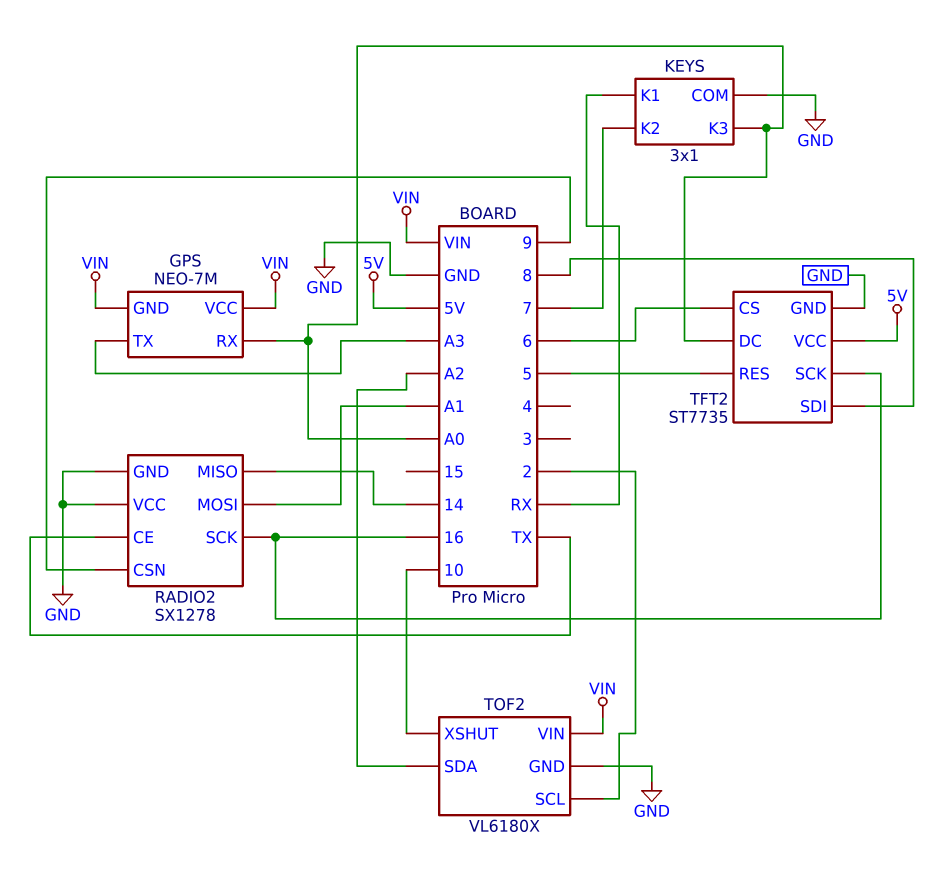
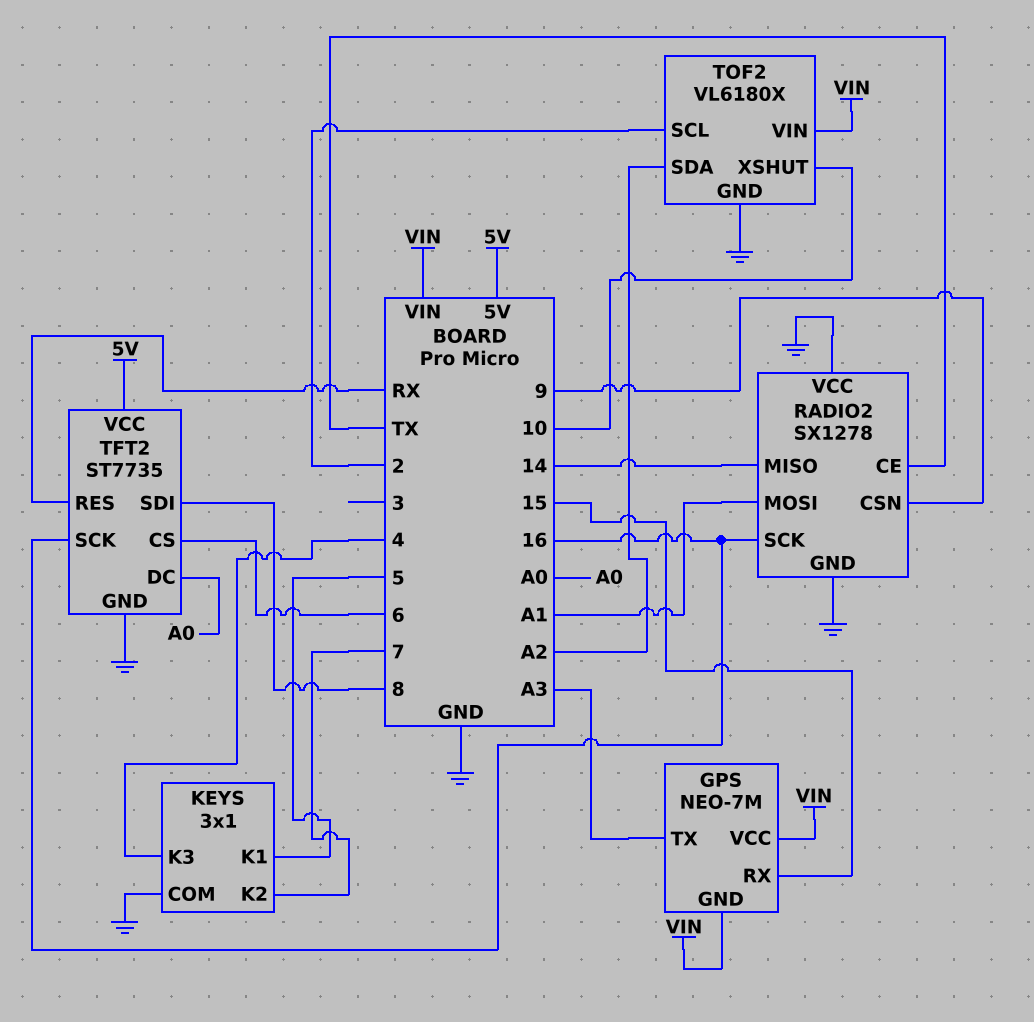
GPS pin RX: A0 -> 15
KEYS pin K1: RX -> 5
KEYS pin K3: A0 -> 4
TFT2 pin RES: 5 -> RX

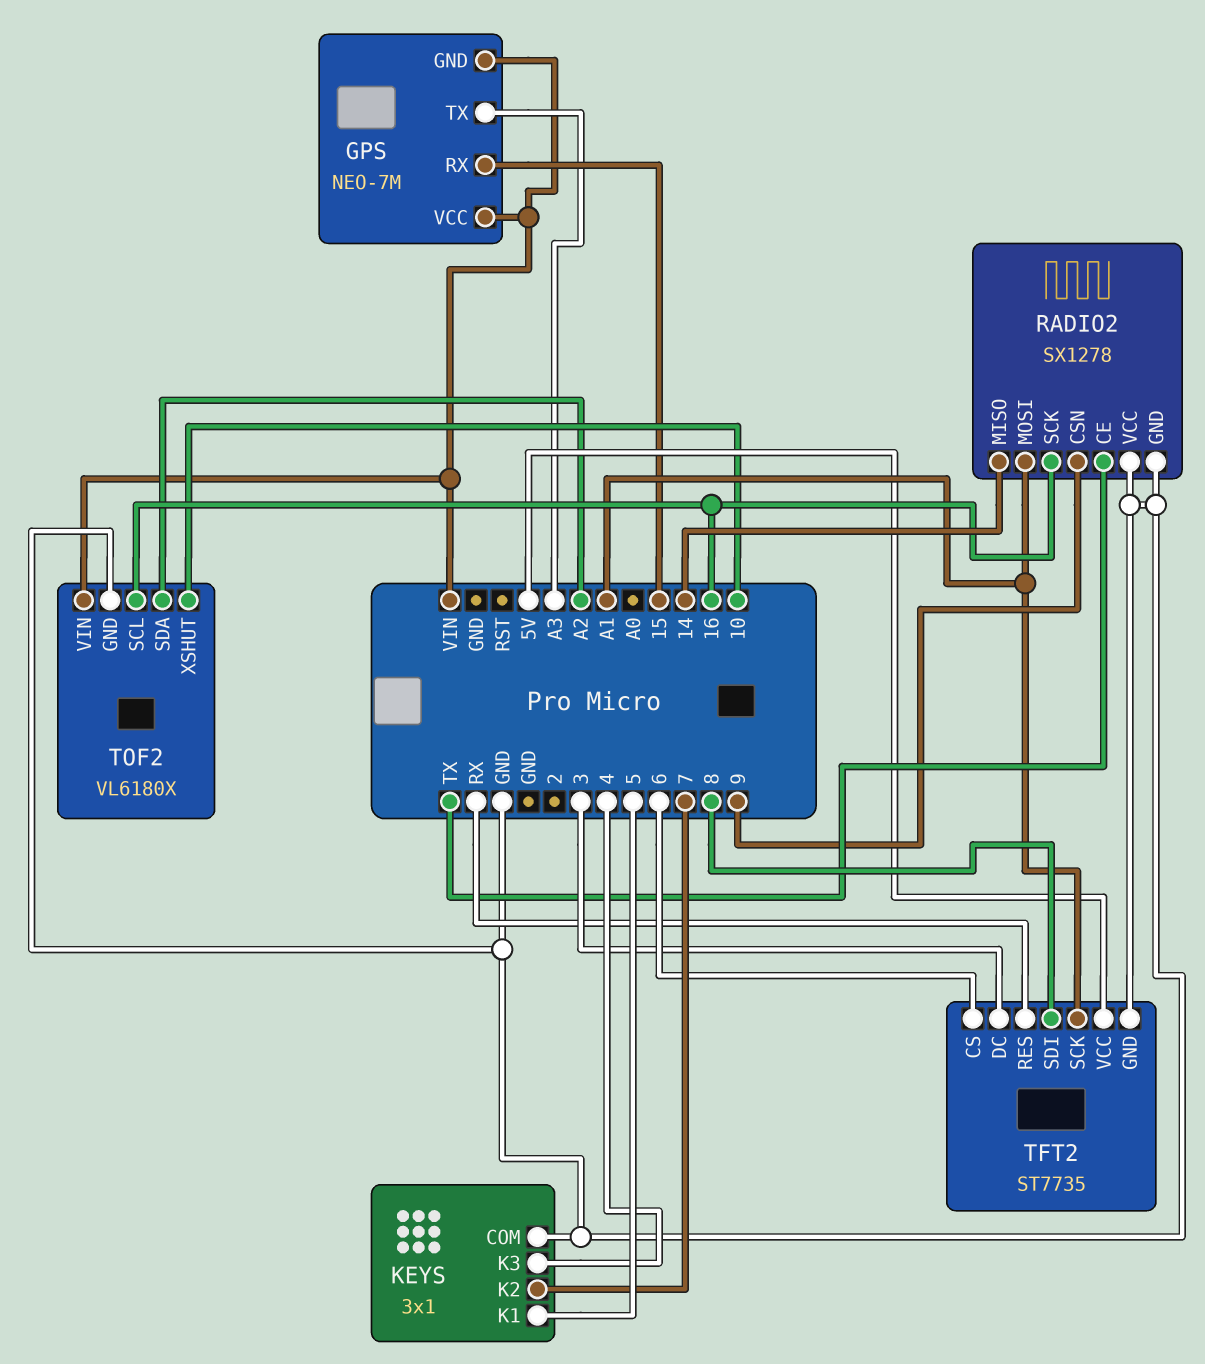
TFT2 pin DC: A0 -> 3
TFT2 pin SCK: 16 -> A1
TOF2 pin SCL: 2 -> 16

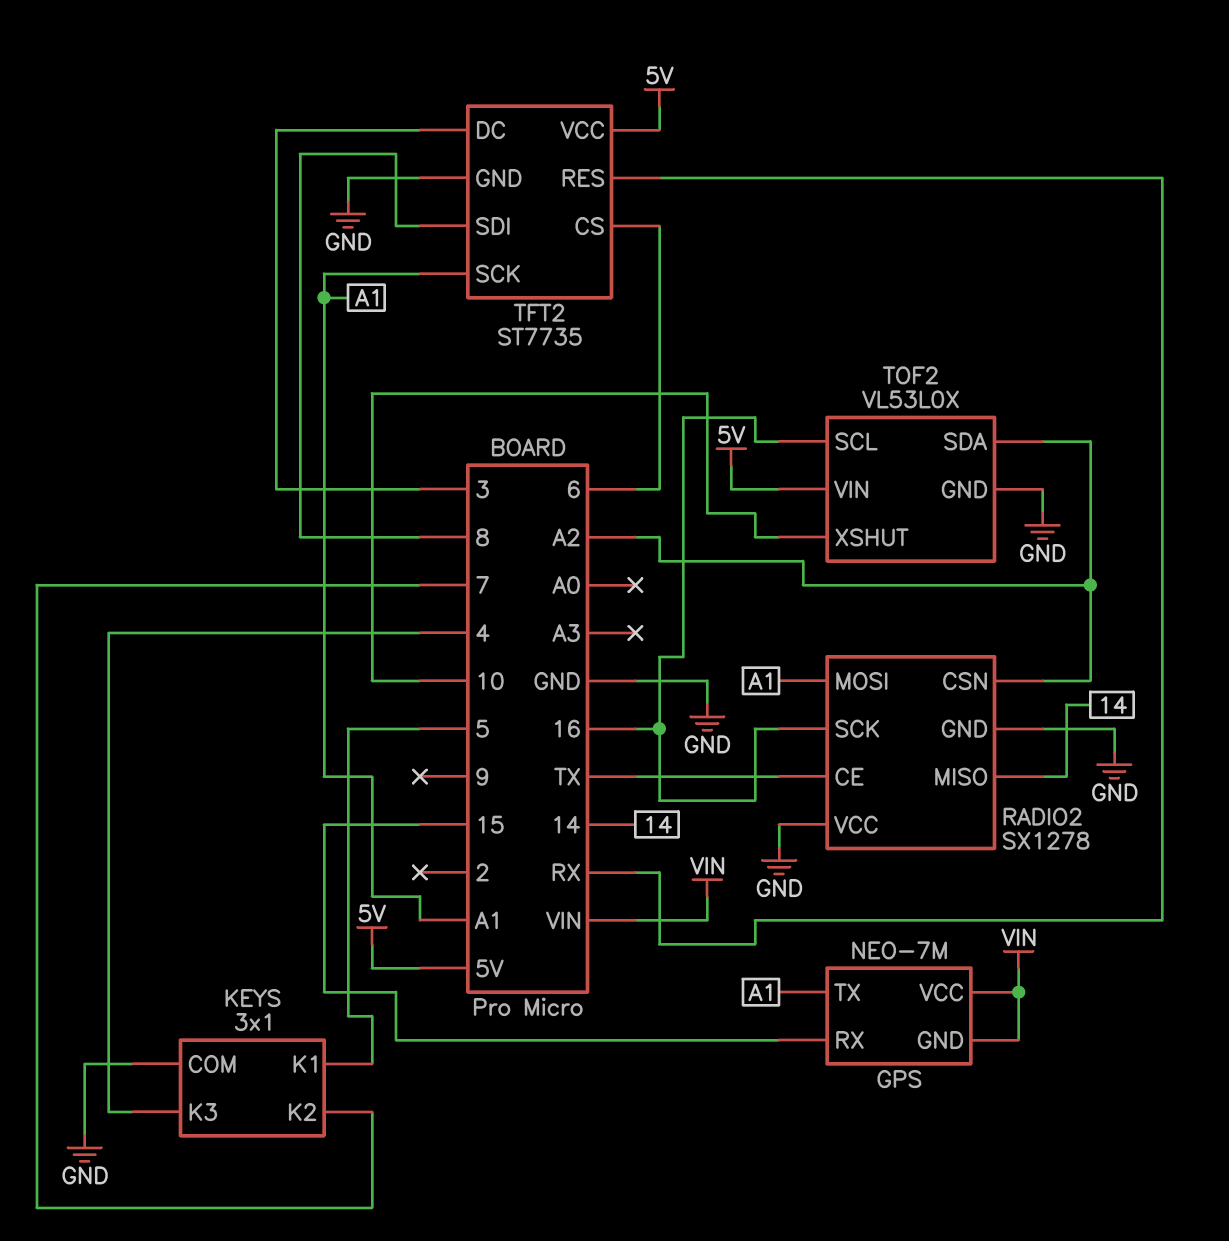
GPS pin TX: A3 -> A1
RADIO2 pin CSN: 9 -> A2
TOF2: VL6180X -> VL53L0X
TOF2 pin VIN: VIN -> 5V

